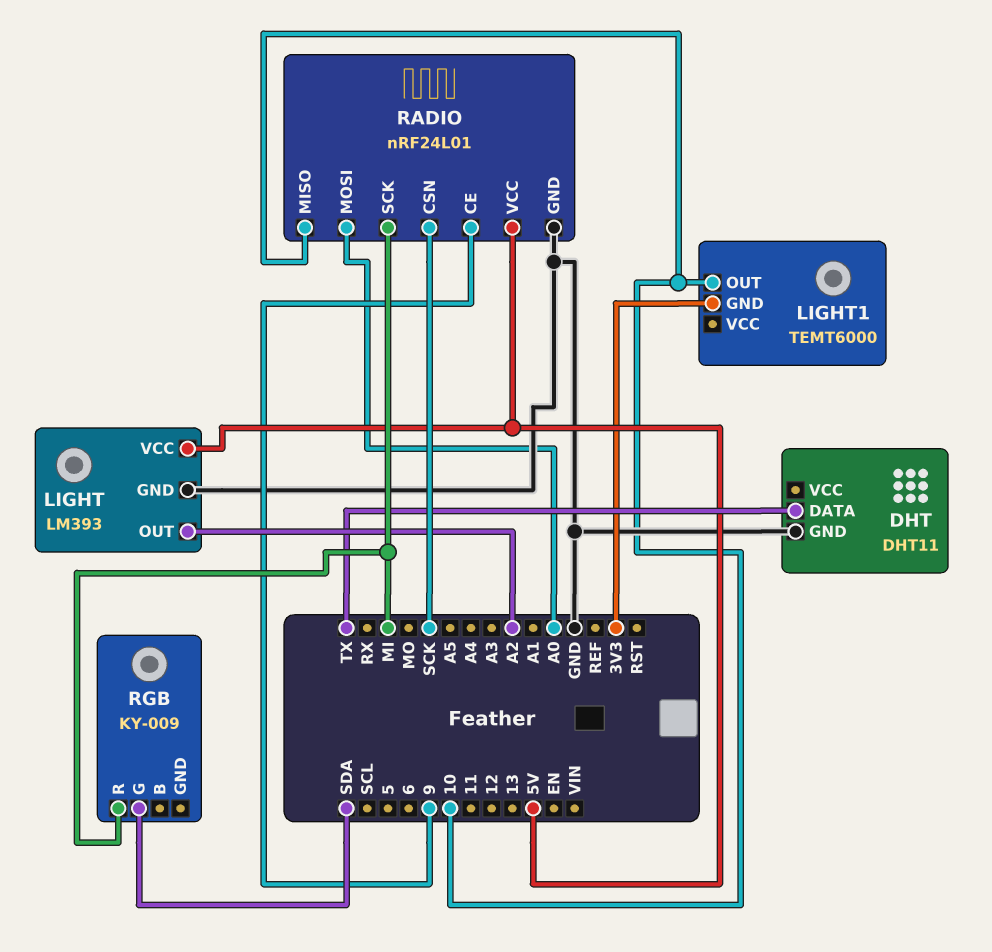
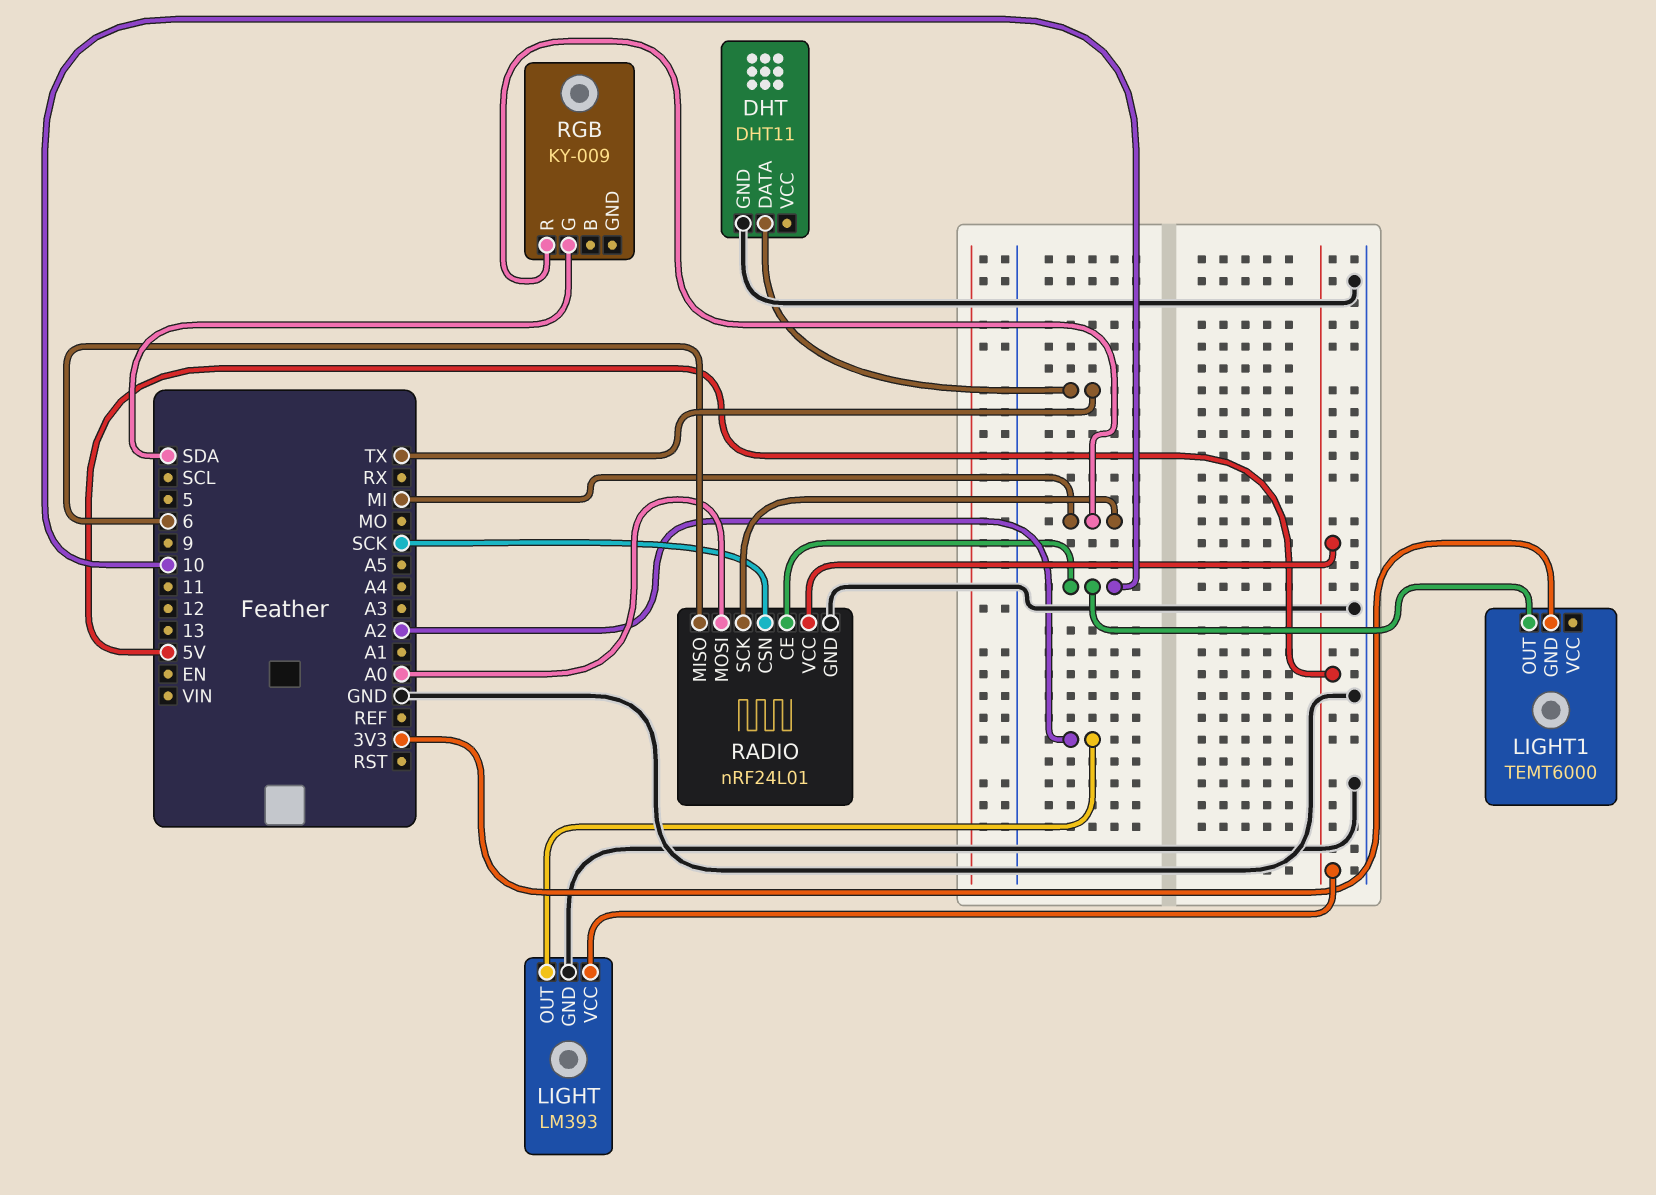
RADIO pin CE: 9 -> 10
RADIO pin MISO: 10 -> 6

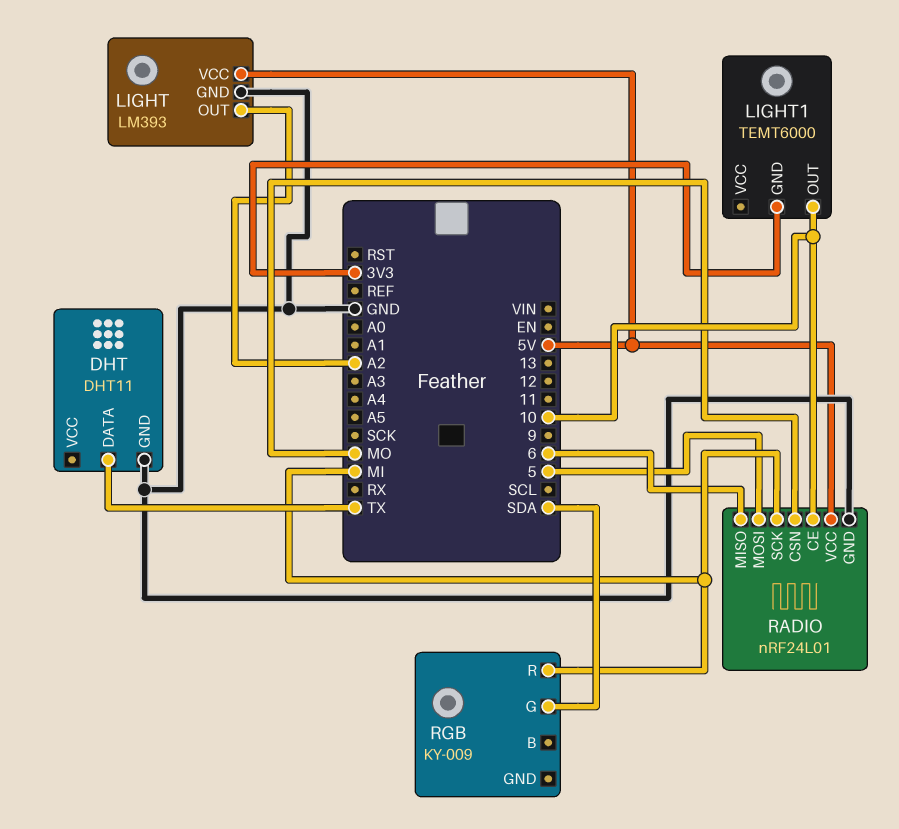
RADIO pin CSN: SCK -> MO
RADIO pin MOSI: A0 -> 5

